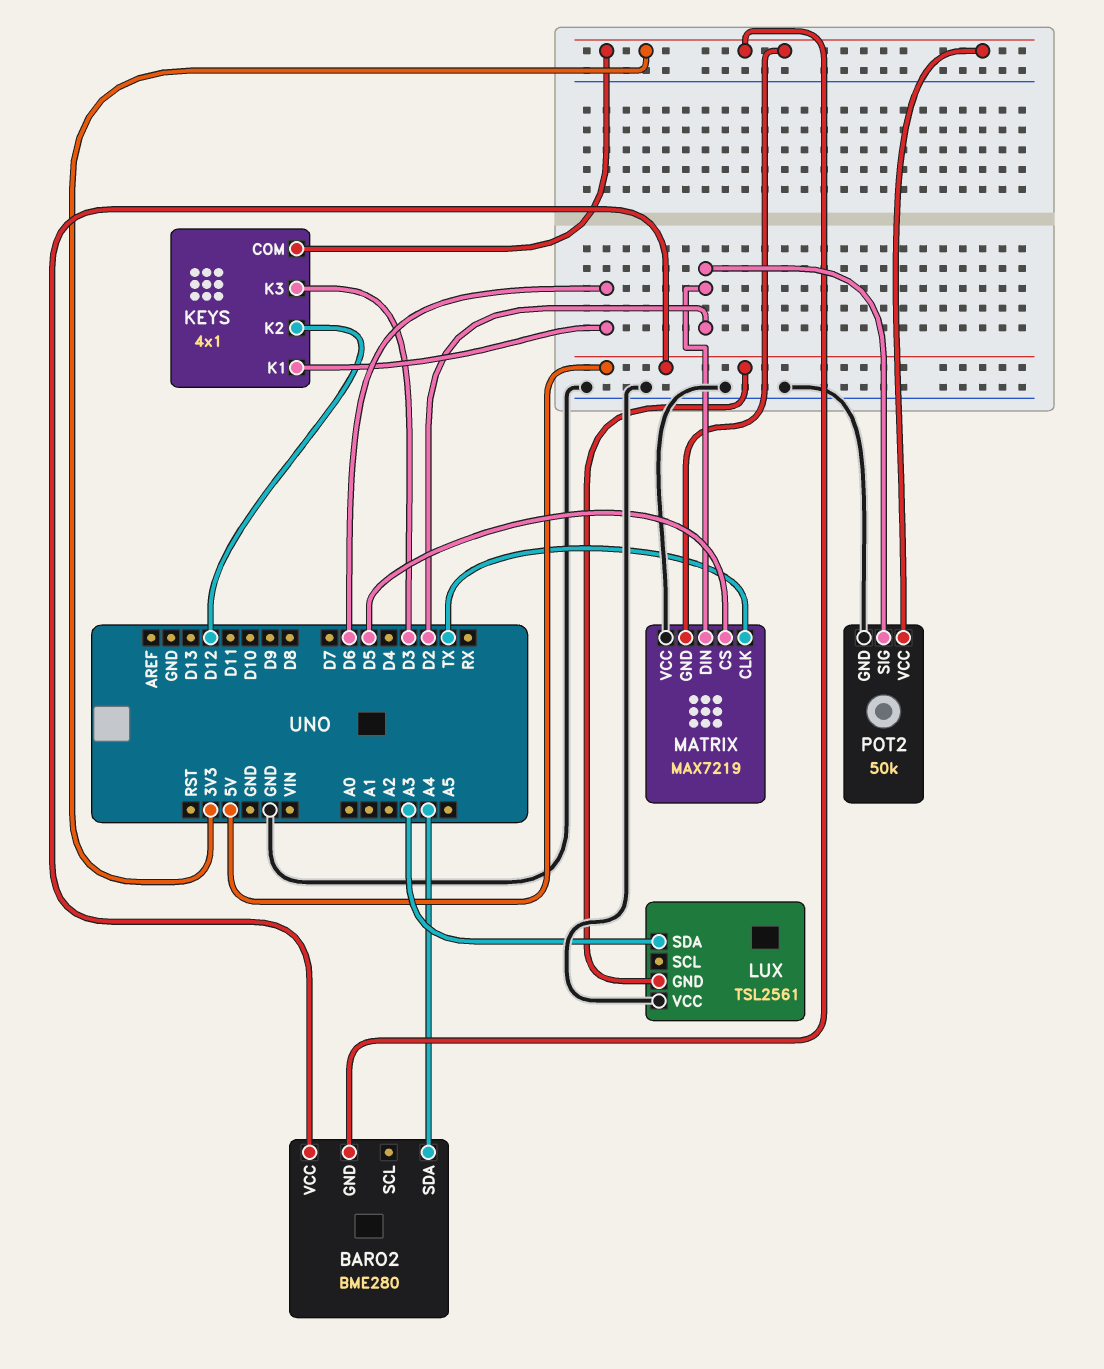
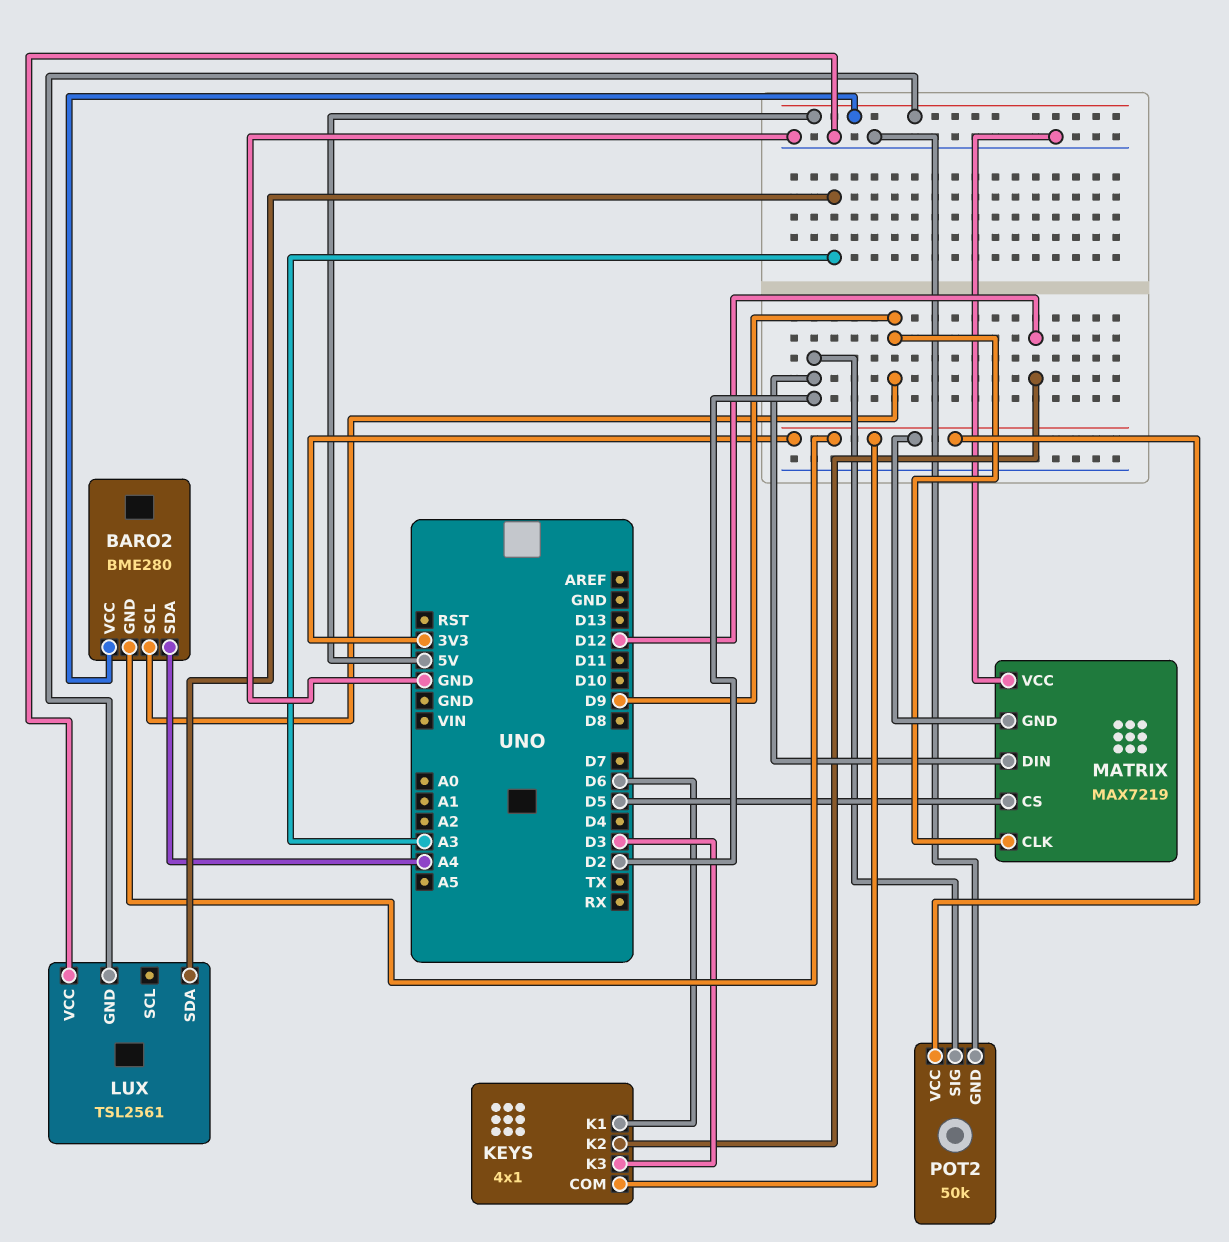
BARO2 pin SCL: none -> D9
MATRIX pin CLK: TX -> D9

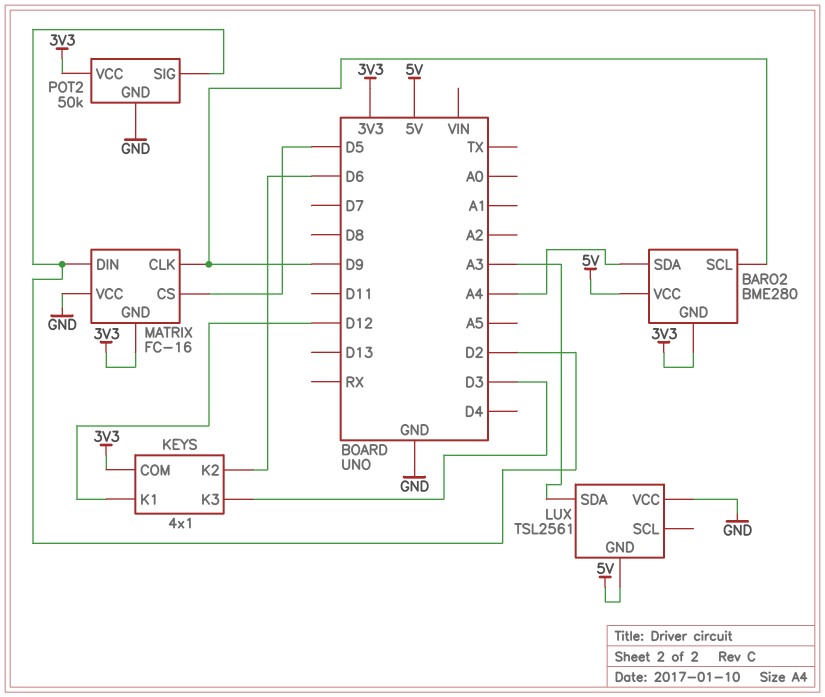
KEYS pin K1: D6 -> D12
KEYS pin K2: D12 -> D6
MATRIX: MAX7219 -> FC-16

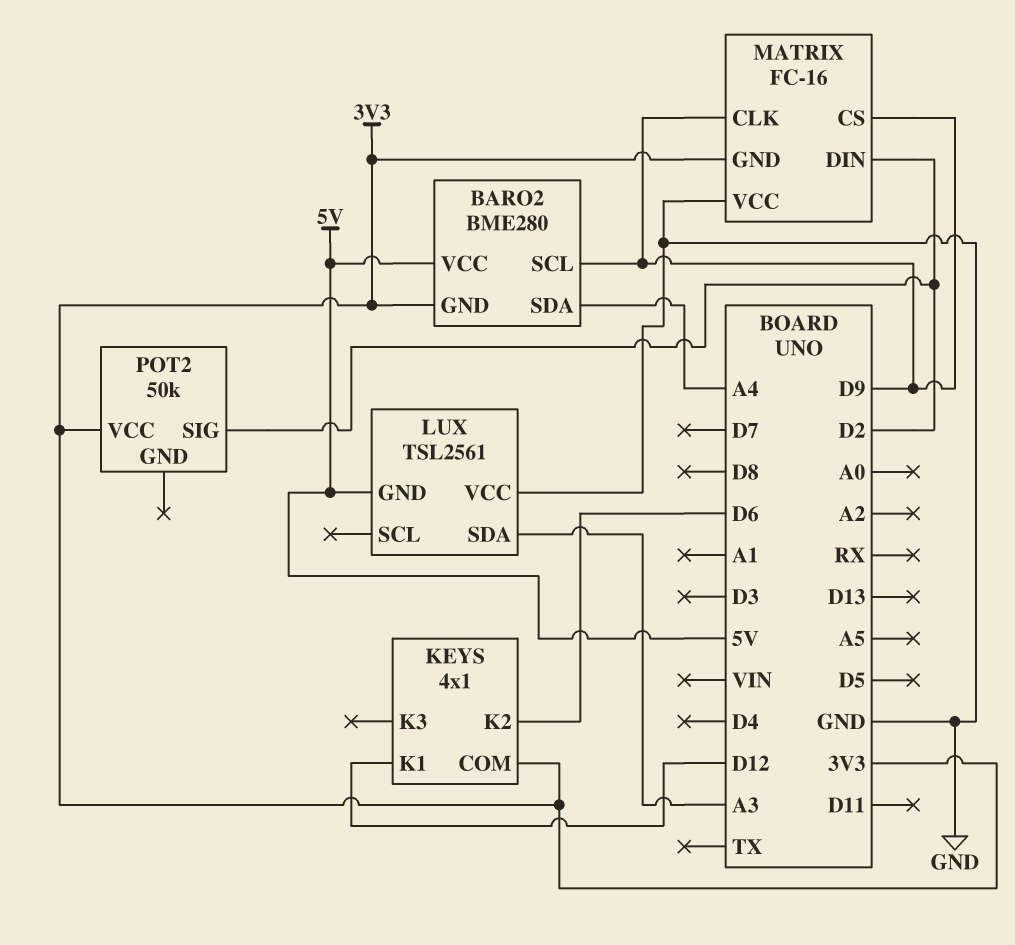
KEYS pin K3: D3 -> none
MATRIX pin CS: D5 -> D9
POT2 pin GND: GND -> none

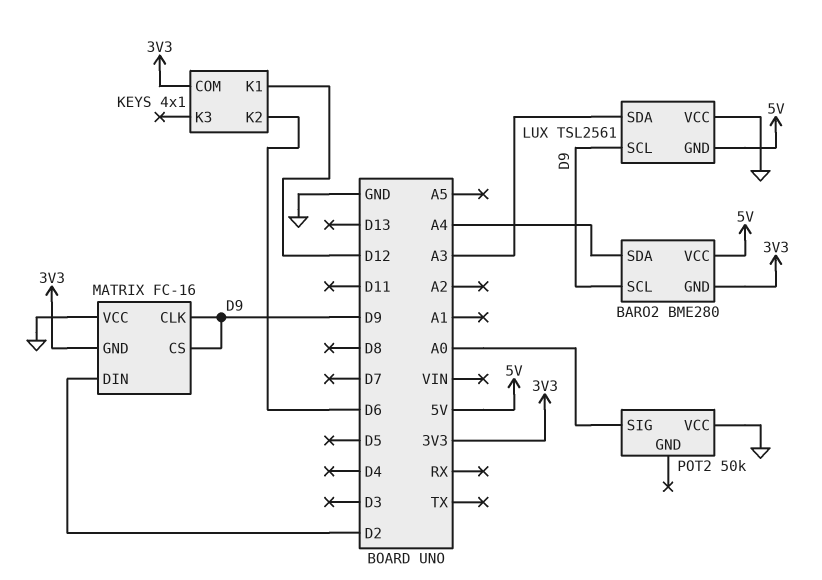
LUX pin SCL: none -> D9
POT2 pin SIG: D2 -> A0
POT2 pin VCC: 3V3 -> GND

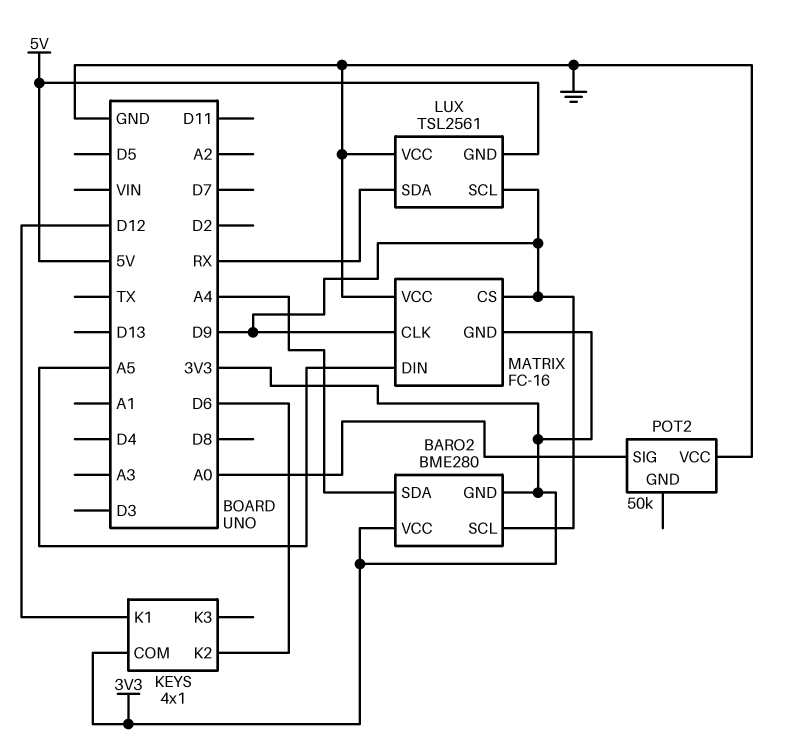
BARO2 pin VCC: 5V -> 3V3
LUX pin SDA: A3 -> RX
MATRIX pin DIN: D2 -> A5

